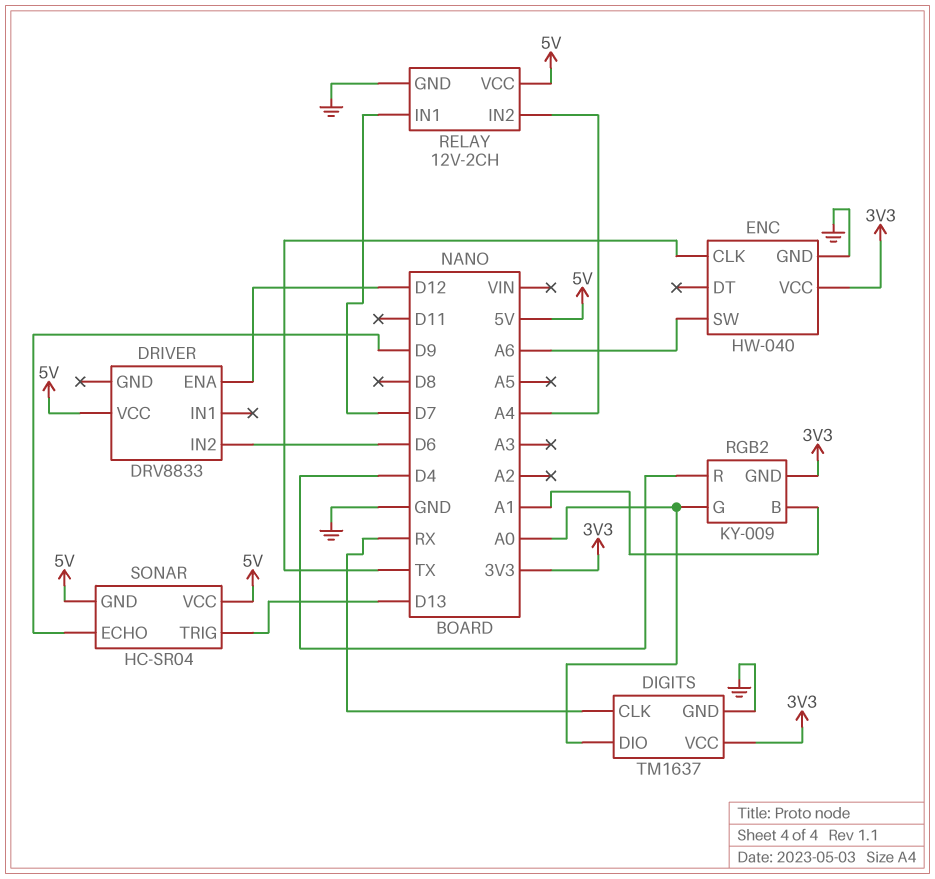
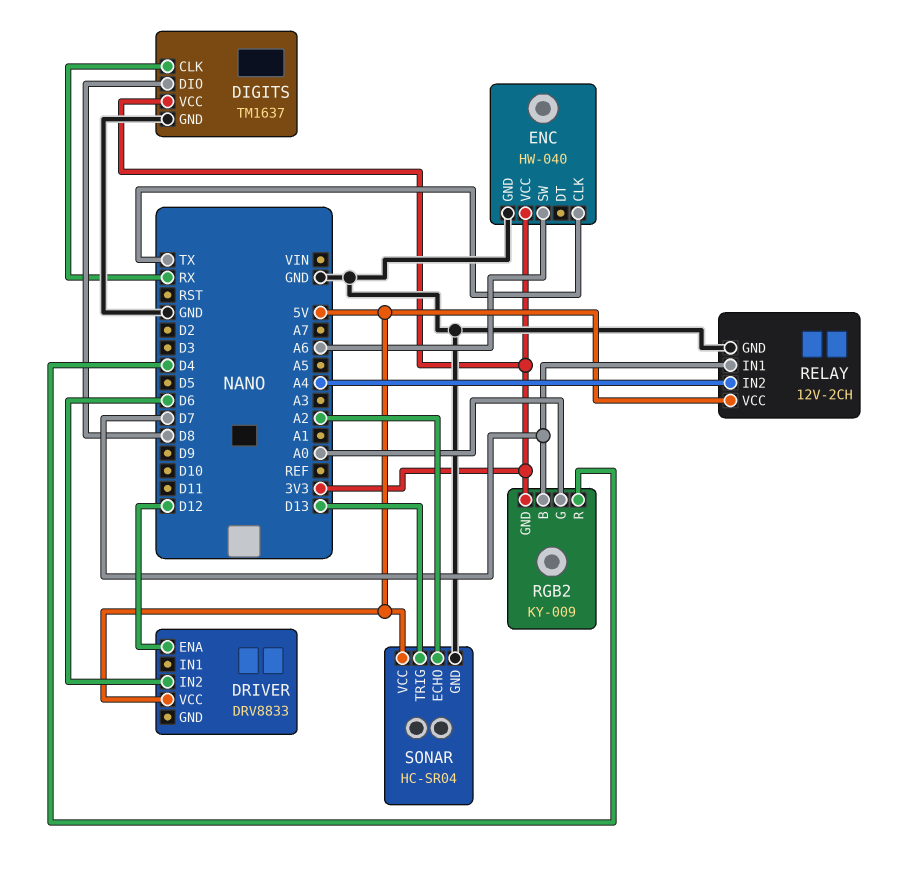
DIGITS pin DIO: A0 -> D8
RGB2 pin B: A1 -> D7
SONAR pin ECHO: D9 -> A2
SONAR pin GND: 5V -> GND

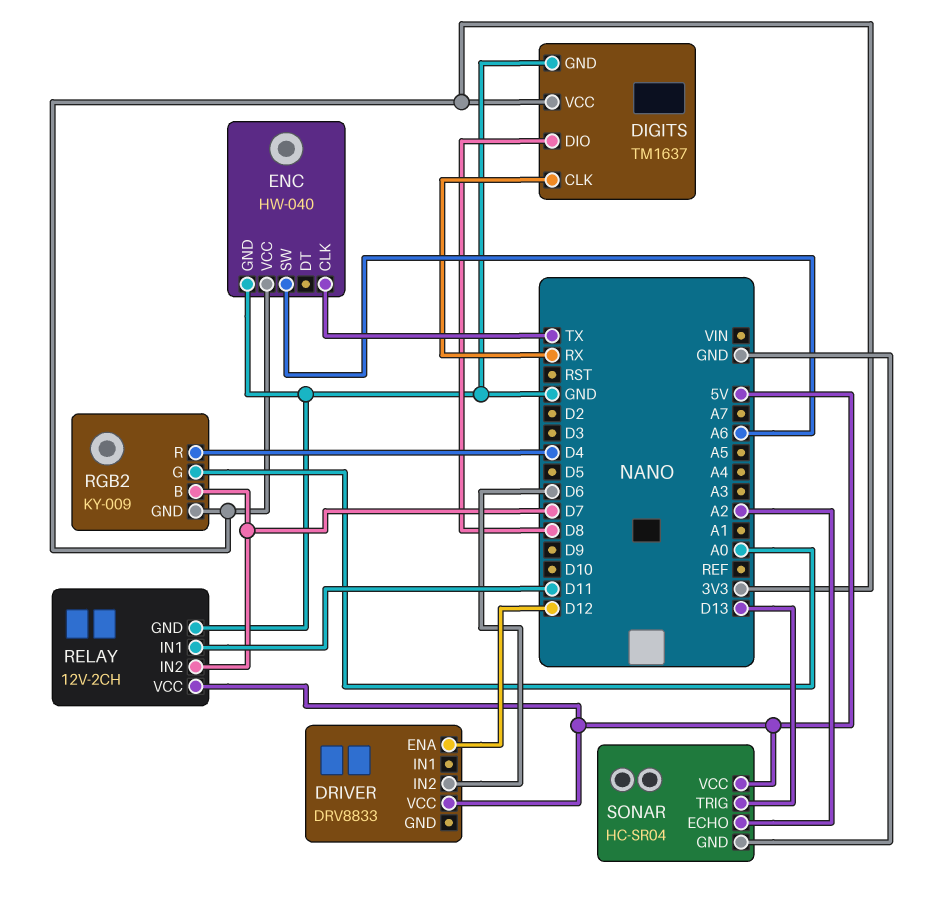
RELAY pin IN1: D7 -> D11
RELAY pin IN2: A4 -> D7

